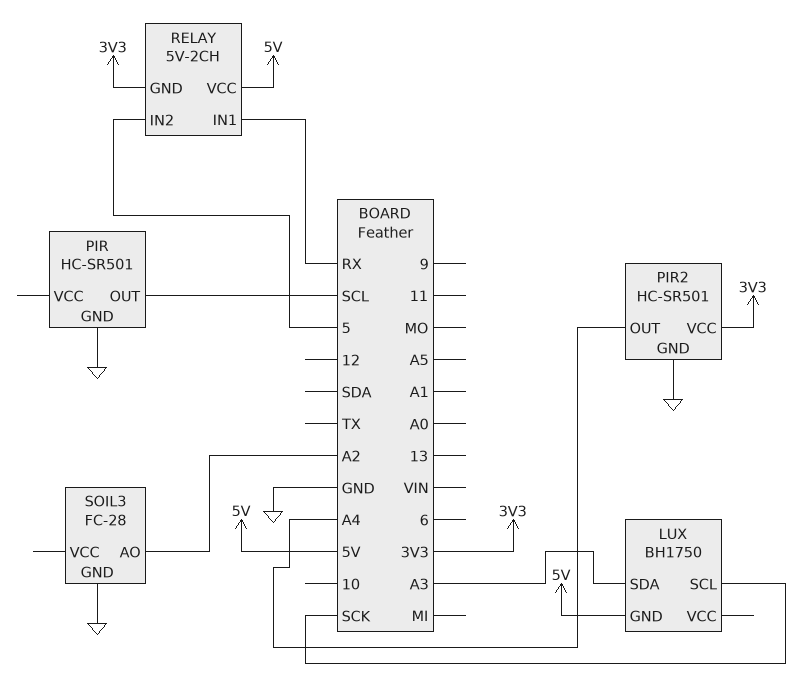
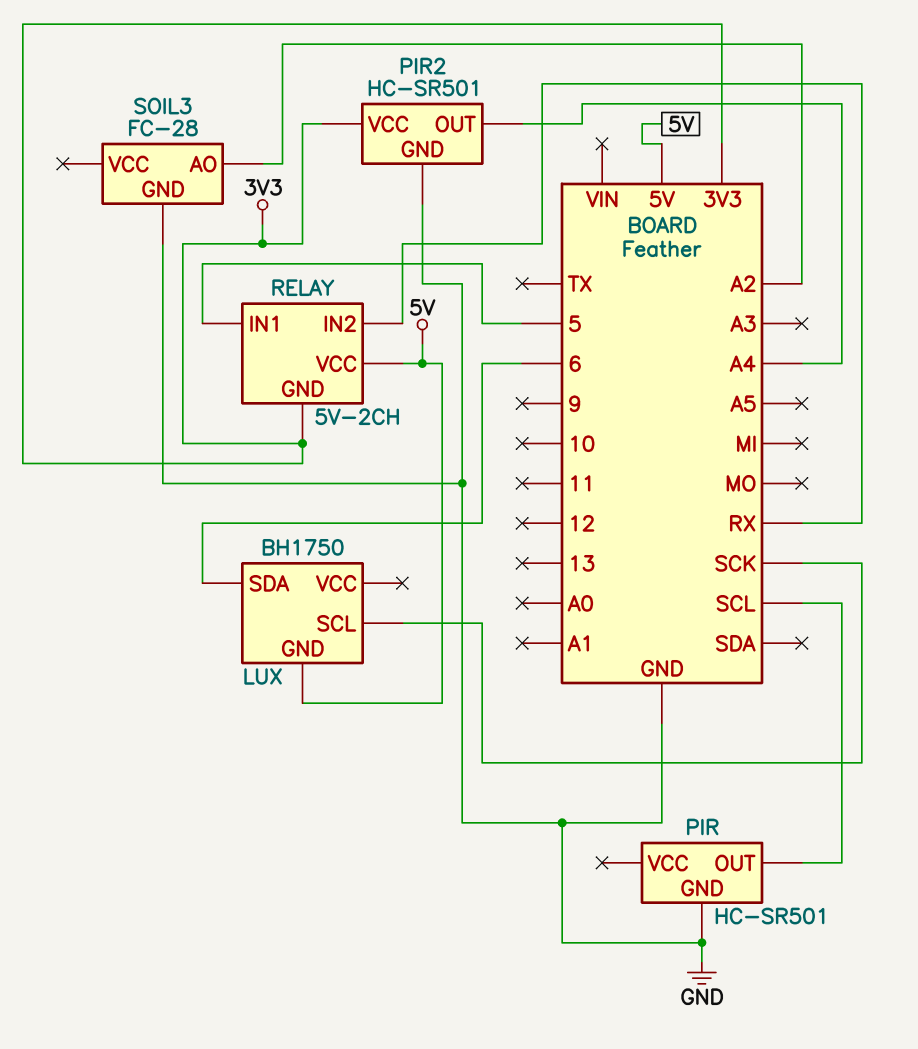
LUX pin SDA: A3 -> 6
RELAY pin IN1: RX -> 5
RELAY pin IN2: 5 -> RX

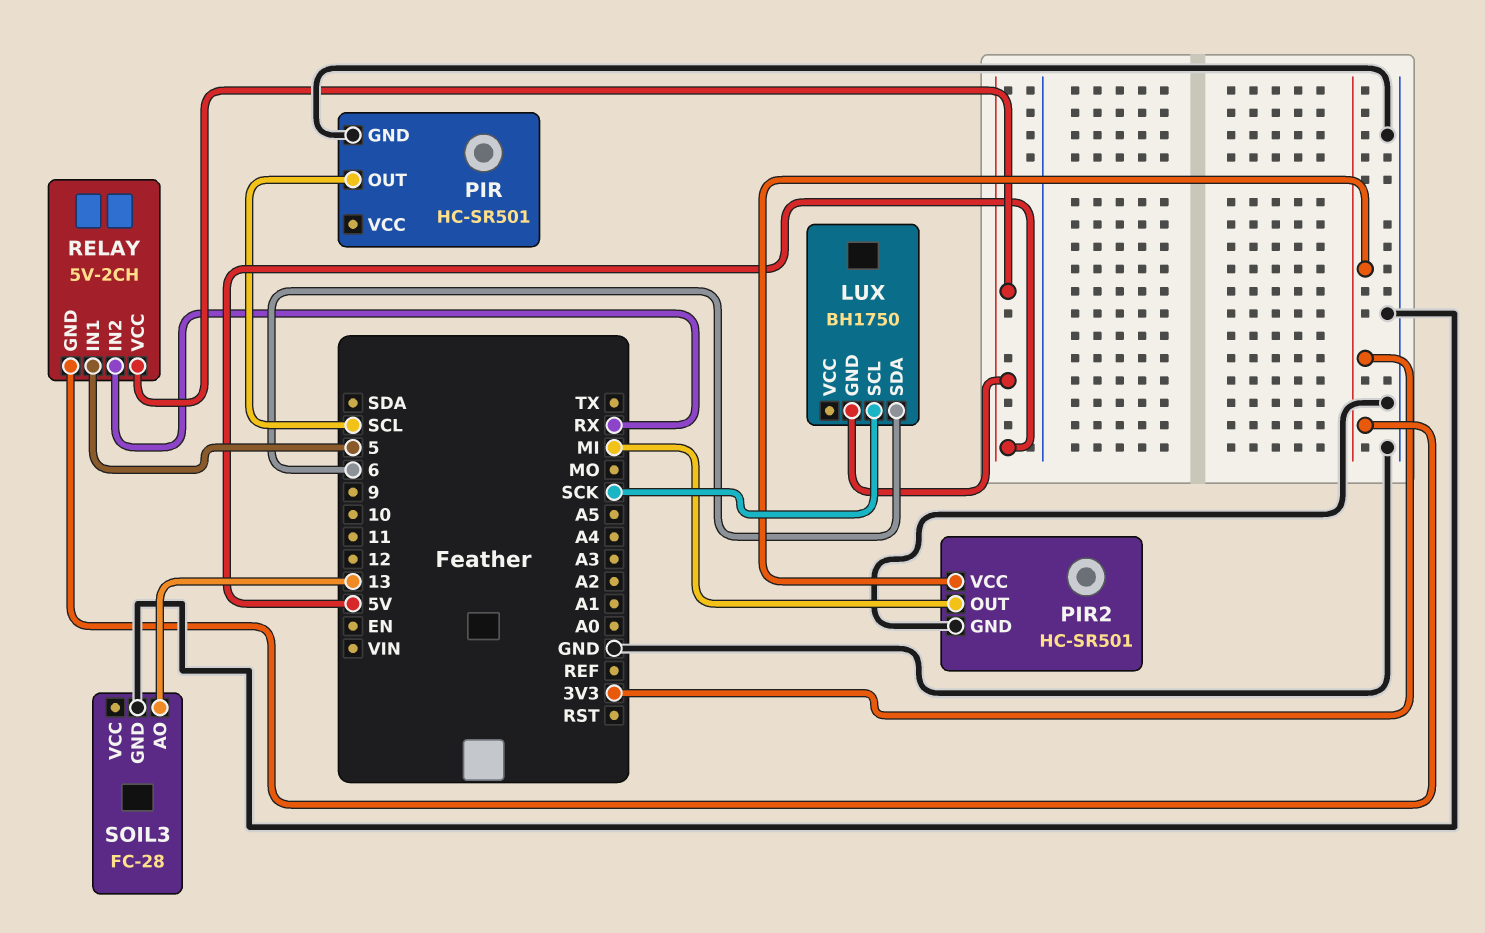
PIR2 pin OUT: A4 -> MI
SOIL3 pin AO: A2 -> 13

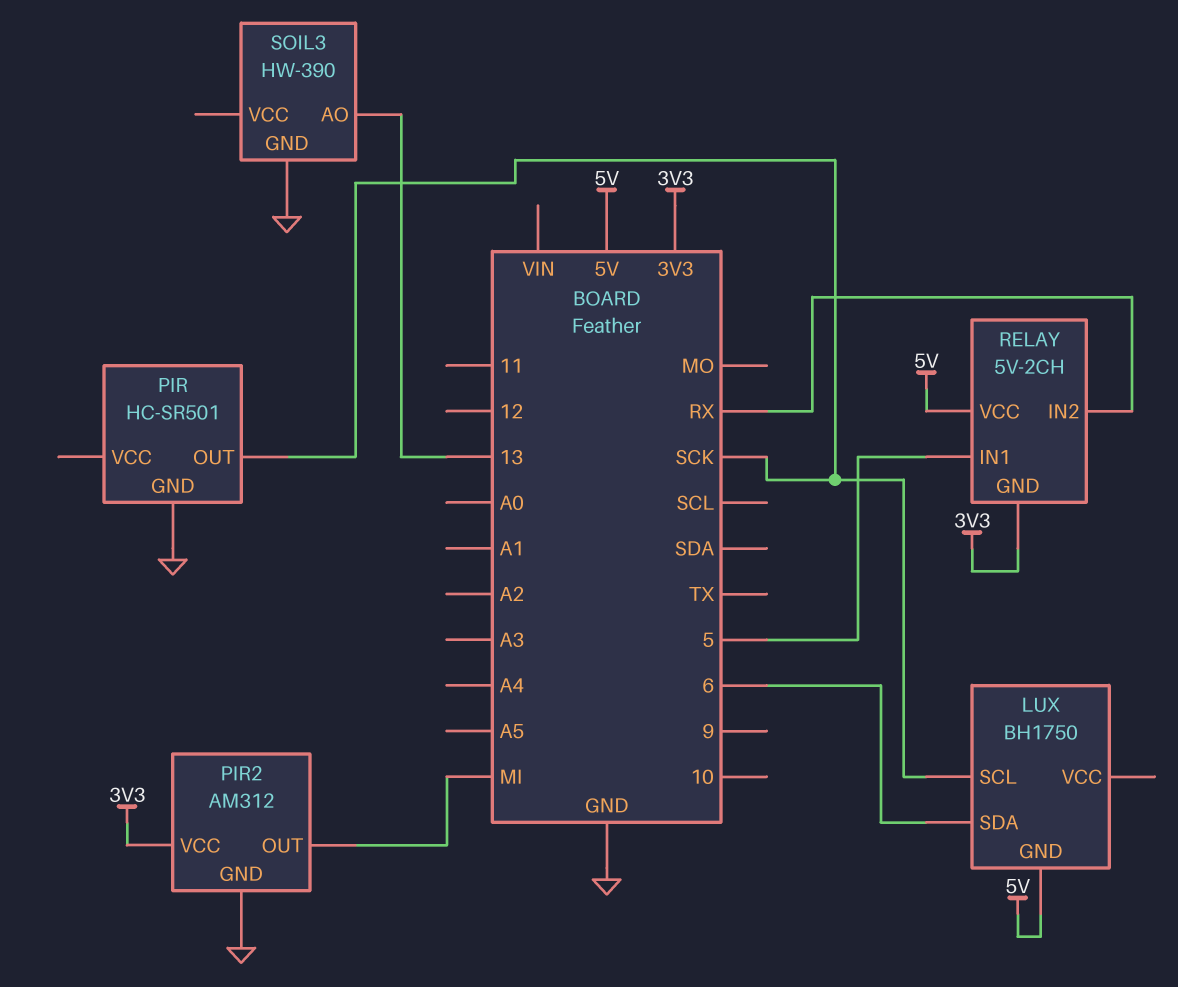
PIR pin OUT: SCL -> SCK
PIR2: HC-SR501 -> AM312
SOIL3: FC-28 -> HW-390

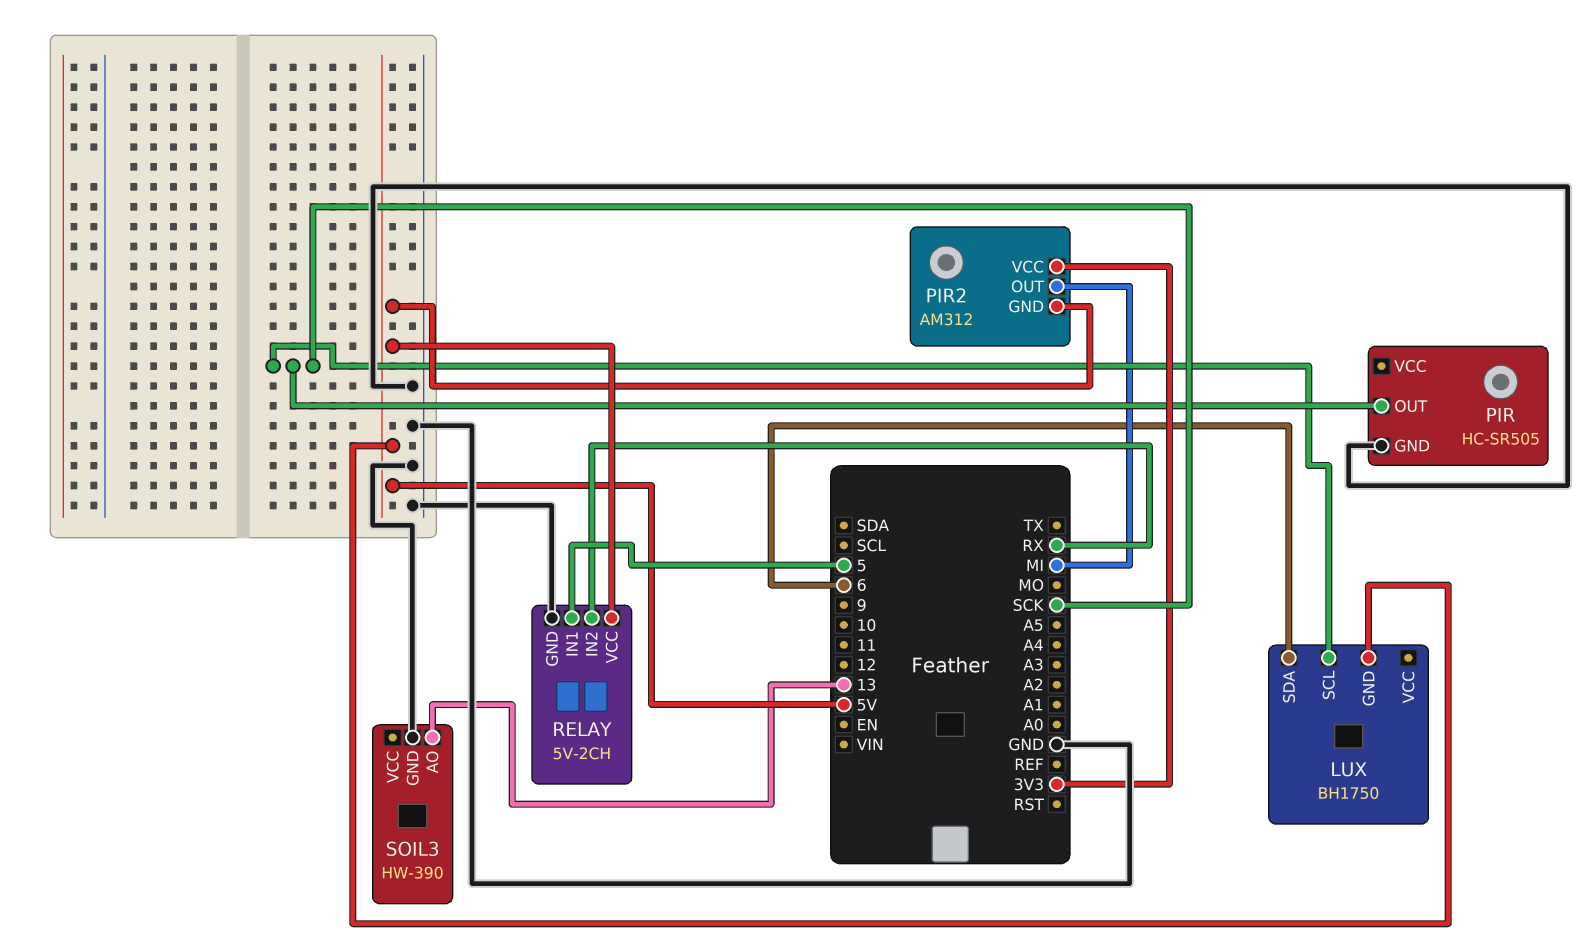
PIR: HC-SR501 -> HC-SR505
PIR2 pin GND: GND -> 5V
RELAY pin GND: 3V3 -> GND

